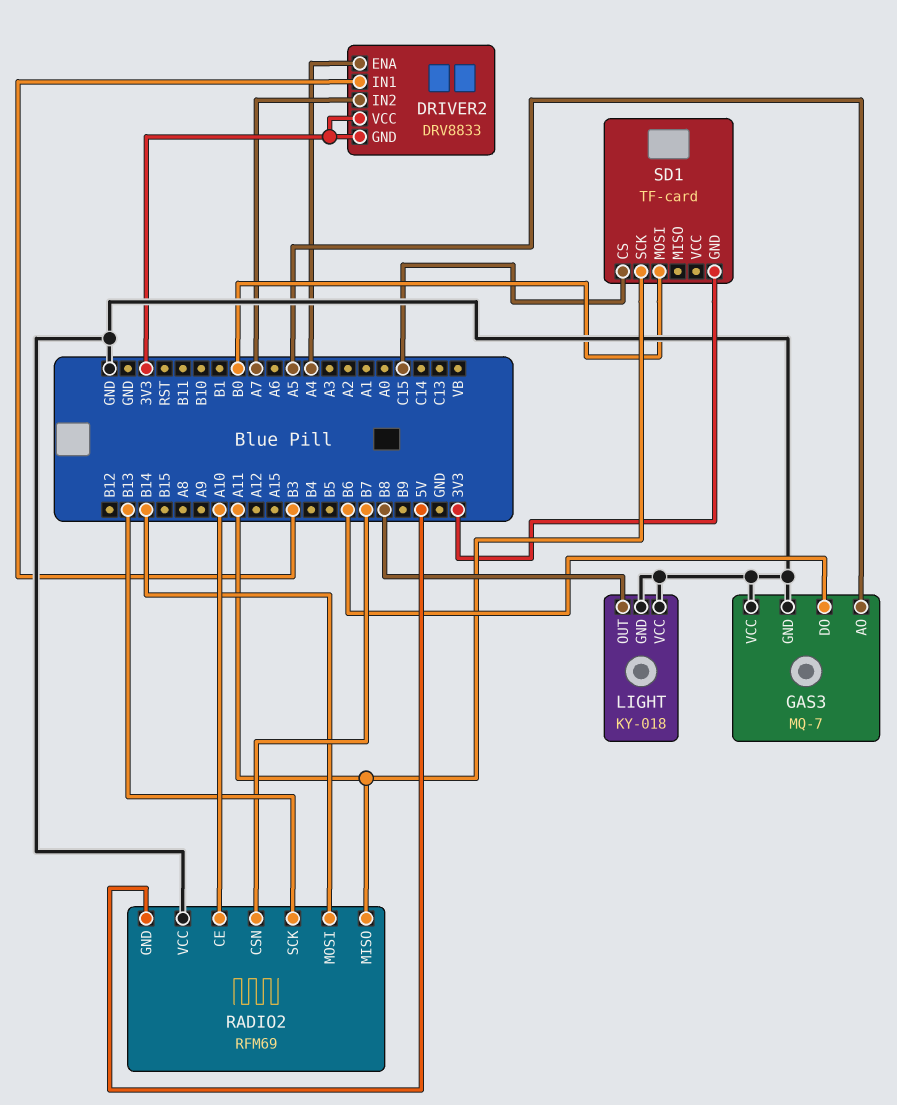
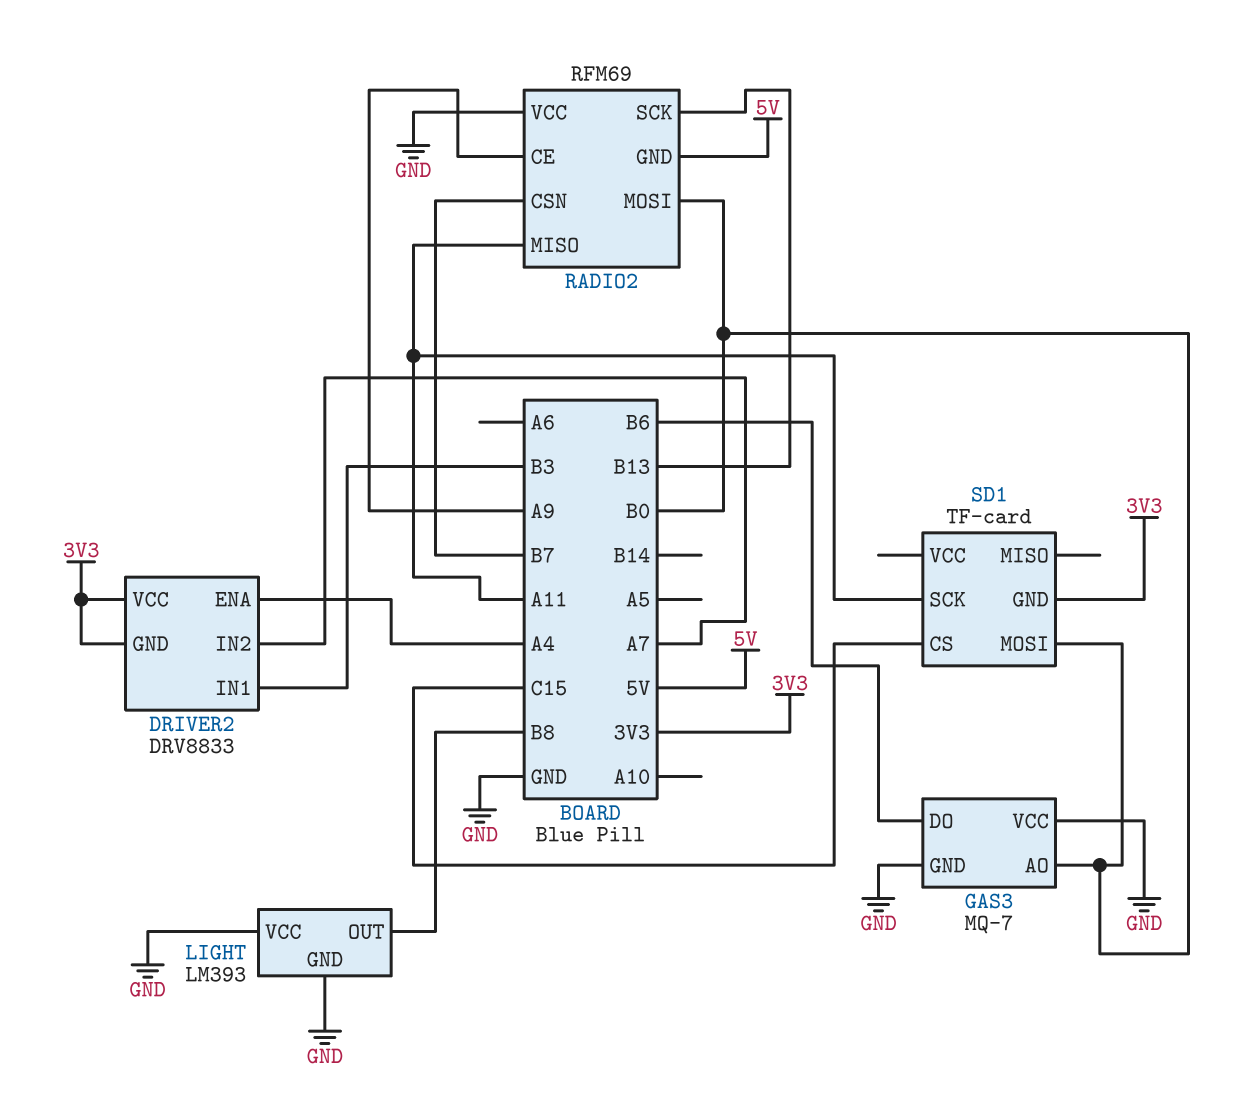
GAS3 pin AO: A5 -> B0
LIGHT: KY-018 -> LM393
RADIO2 pin CE: A10 -> A9
RADIO2 pin MOSI: B14 -> B0

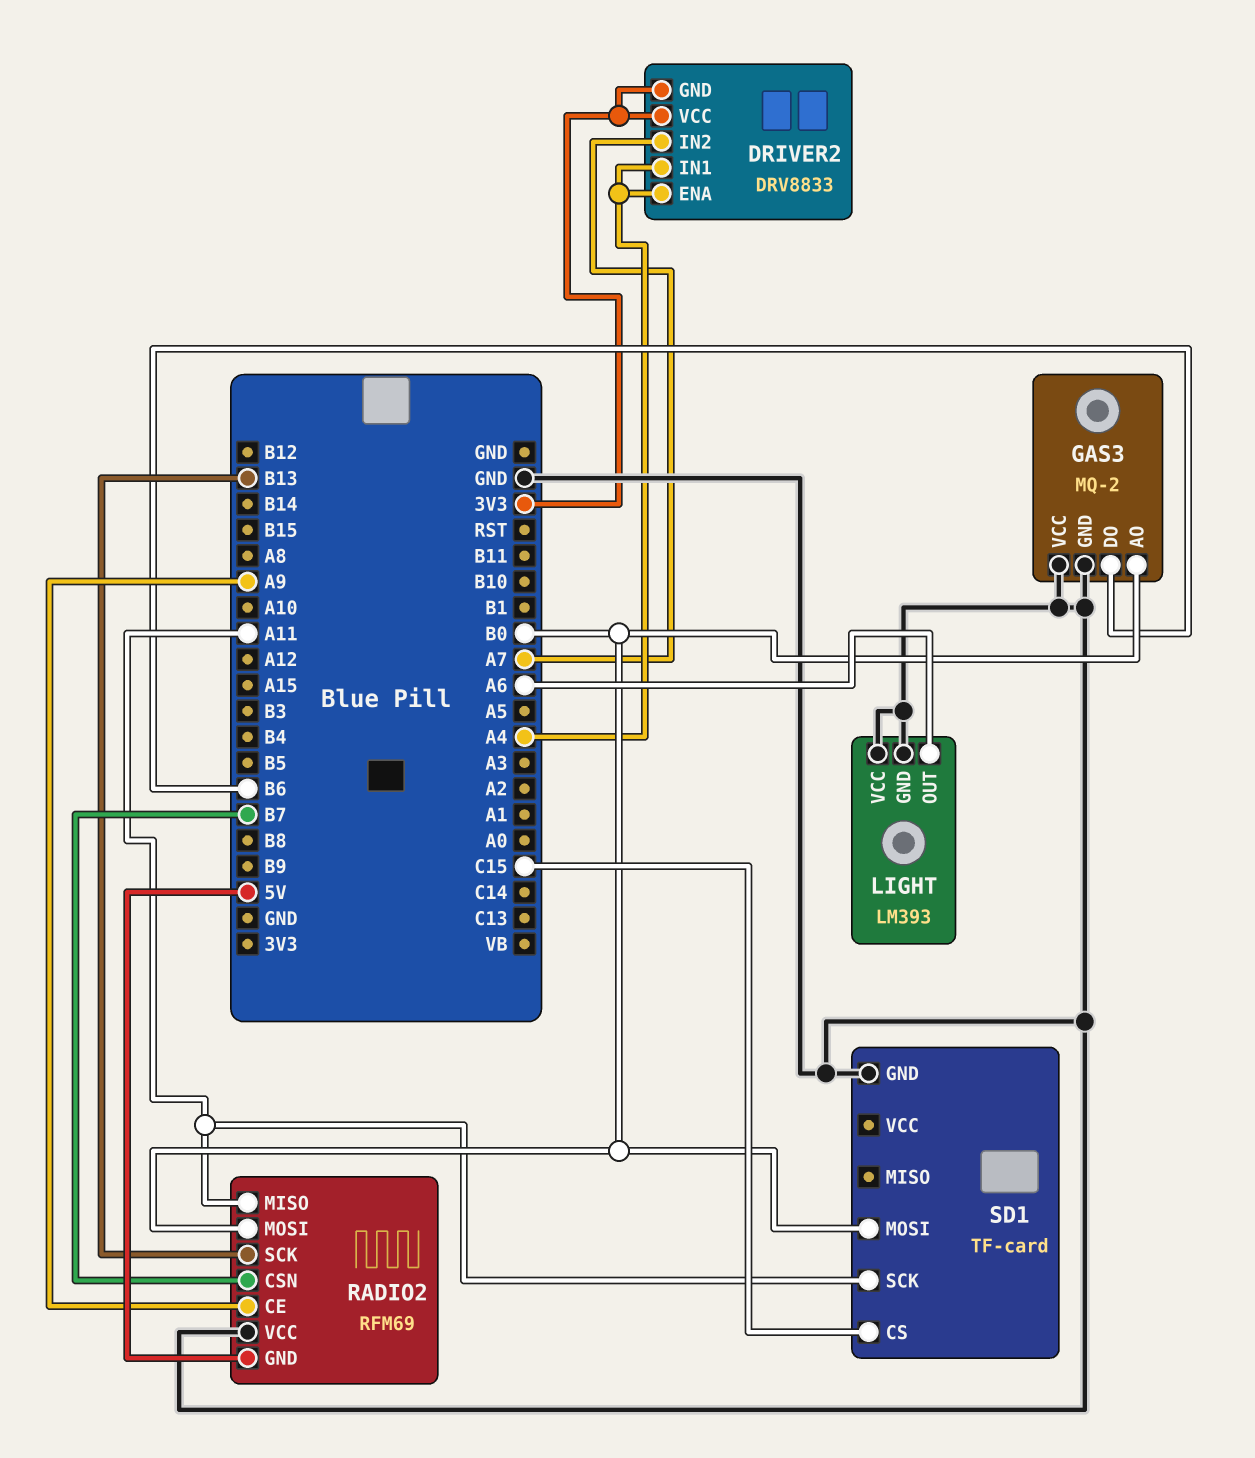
DRIVER2 pin IN1: B3 -> A4
GAS3: MQ-7 -> MQ-2
LIGHT pin OUT: B8 -> A6
SD1 pin GND: 3V3 -> GND

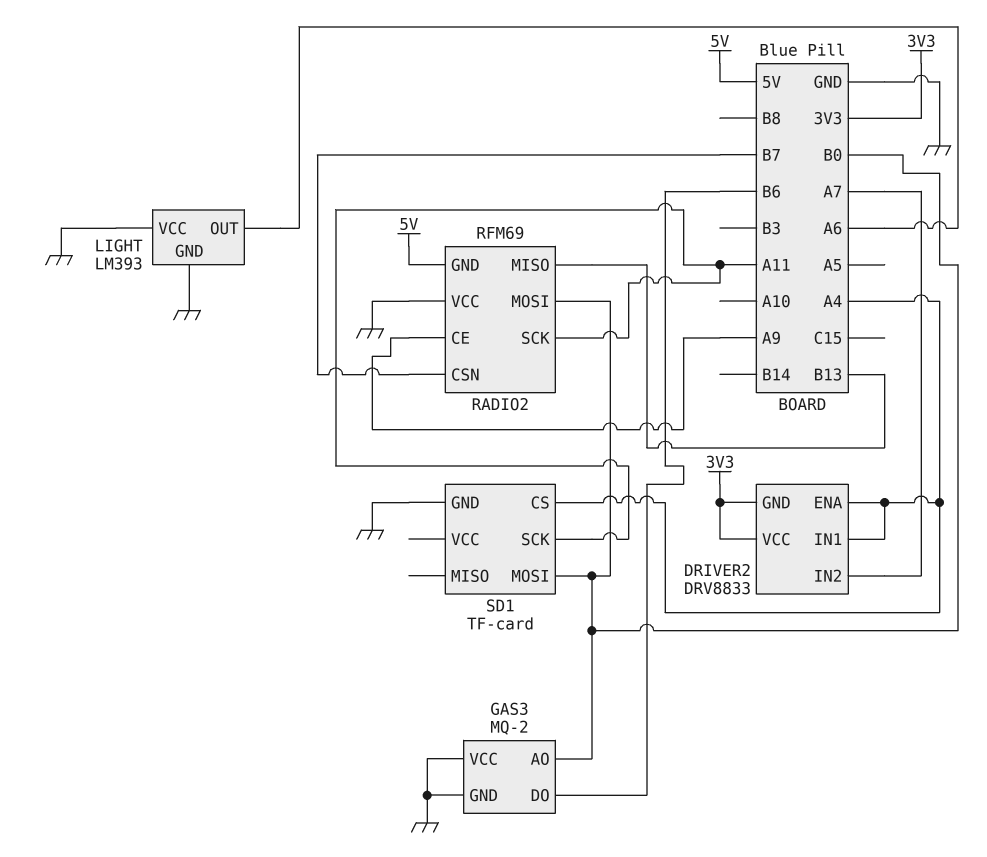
RADIO2 pin MISO: A11 -> B13
RADIO2 pin SCK: B13 -> A11
SD1 pin CS: C15 -> A4

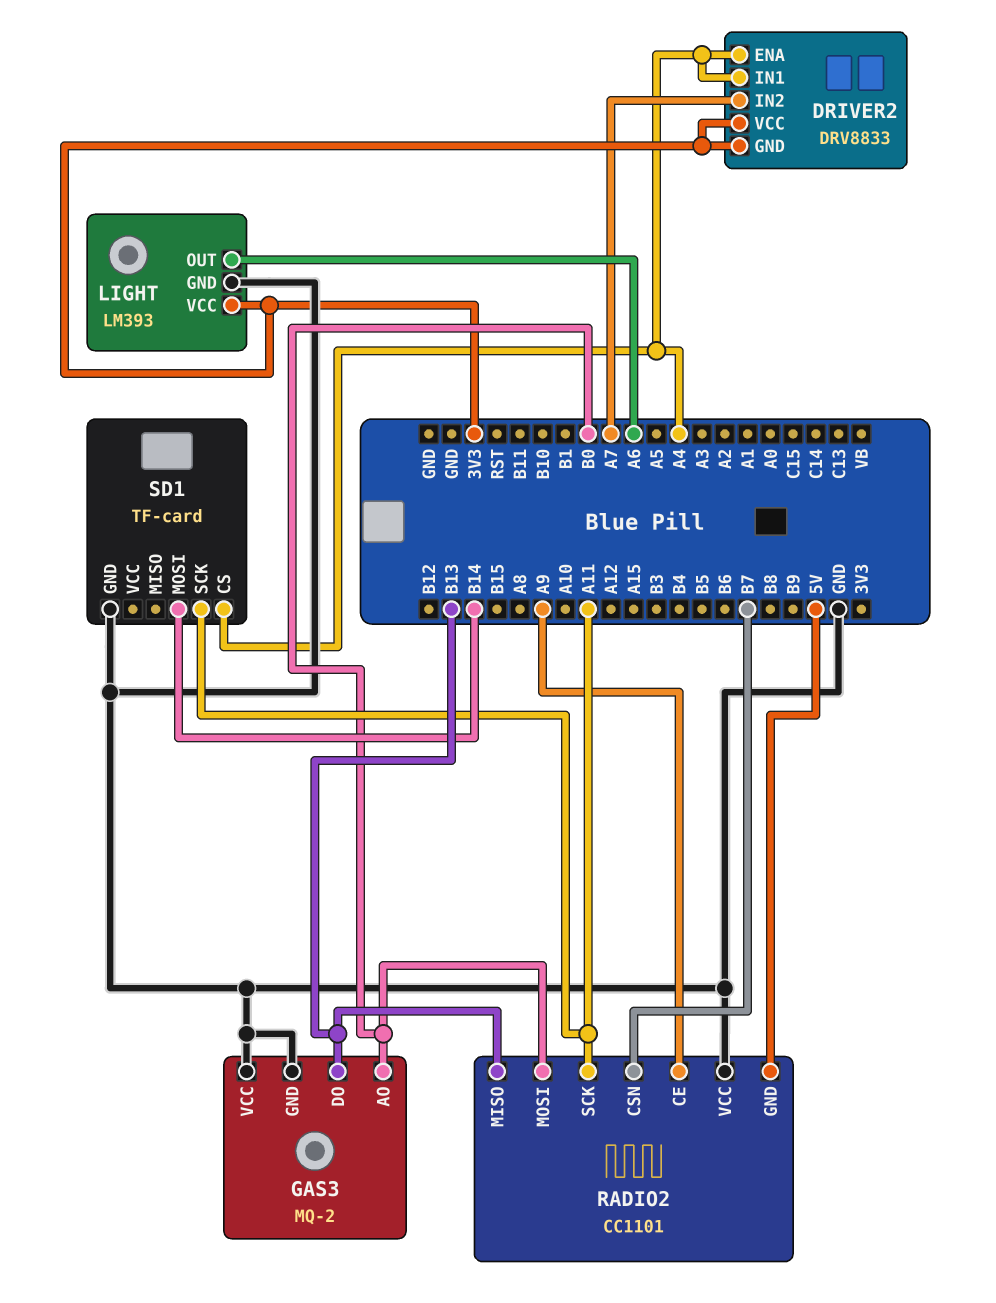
GAS3 pin DO: B6 -> B13
LIGHT pin VCC: GND -> 3V3
RADIO2: RFM69 -> CC1101
SD1 pin MOSI: B0 -> B14

